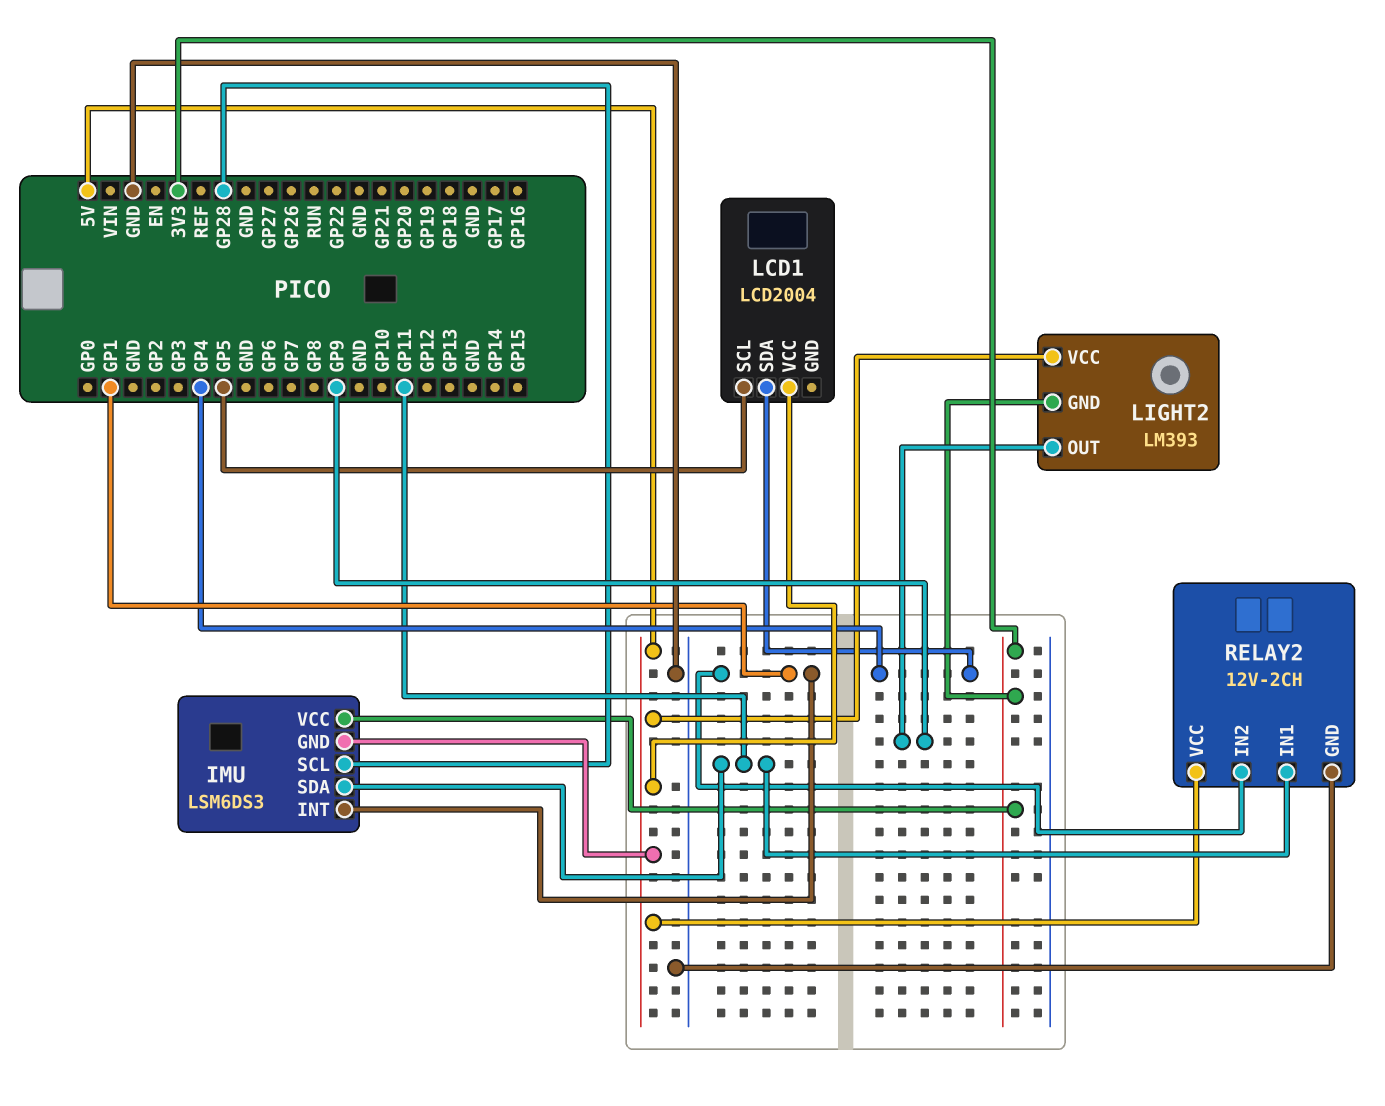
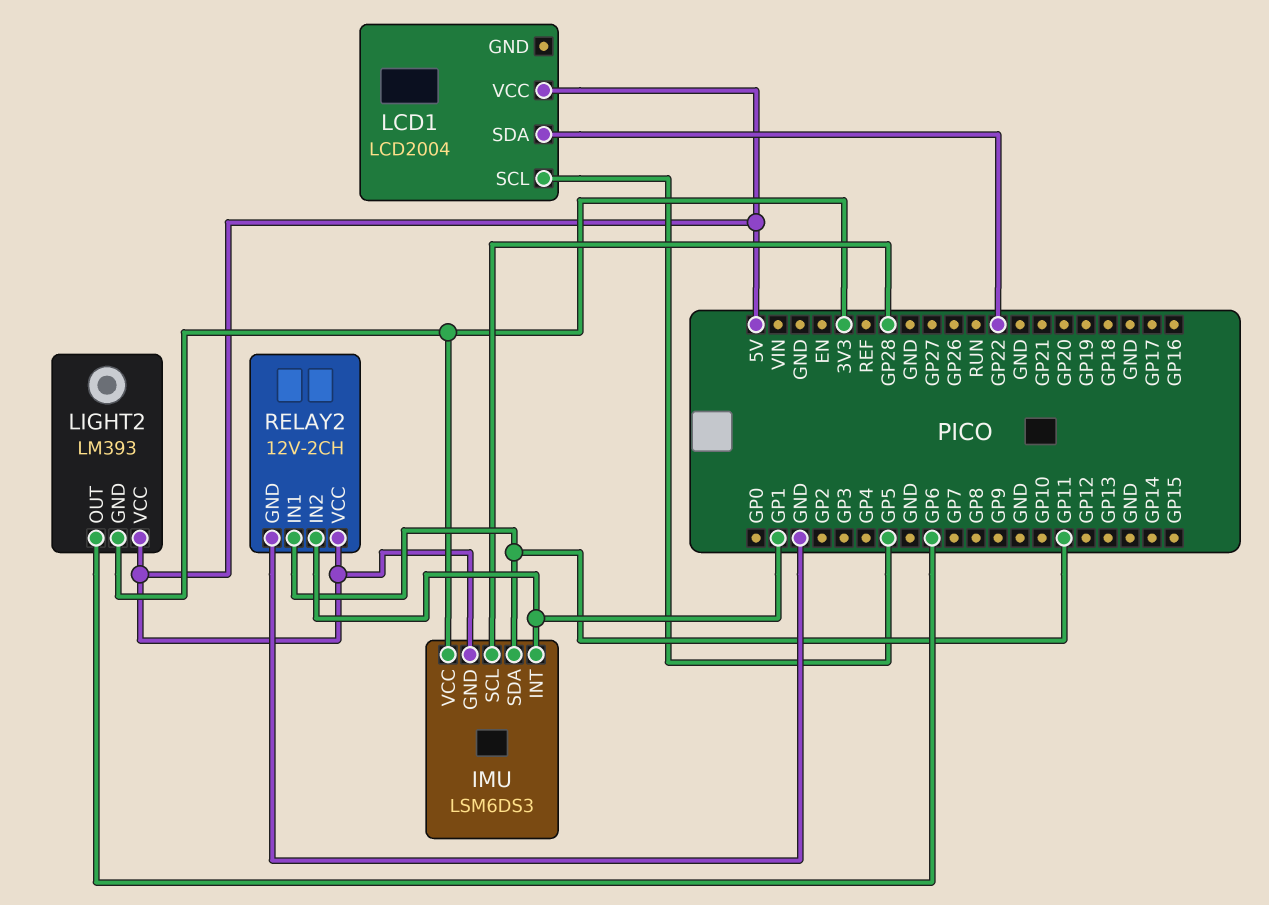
LCD1 pin SDA: GP4 -> GP22
LIGHT2 pin OUT: GP9 -> GP6

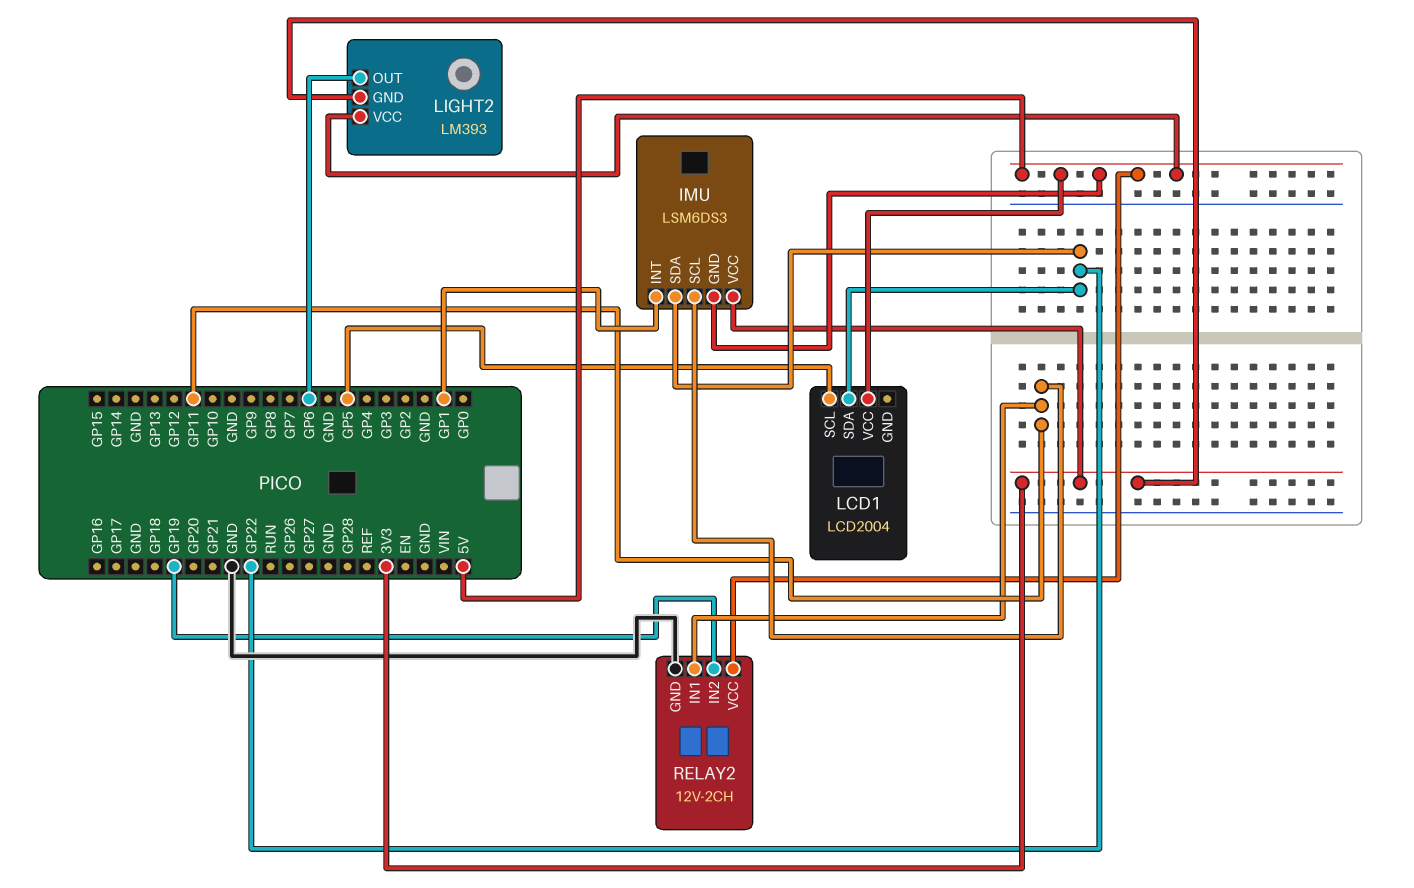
IMU pin SCL: GP28 -> GP11
IMU pin SDA: GP11 -> GP22
RELAY2 pin IN2: GP1 -> GP19

